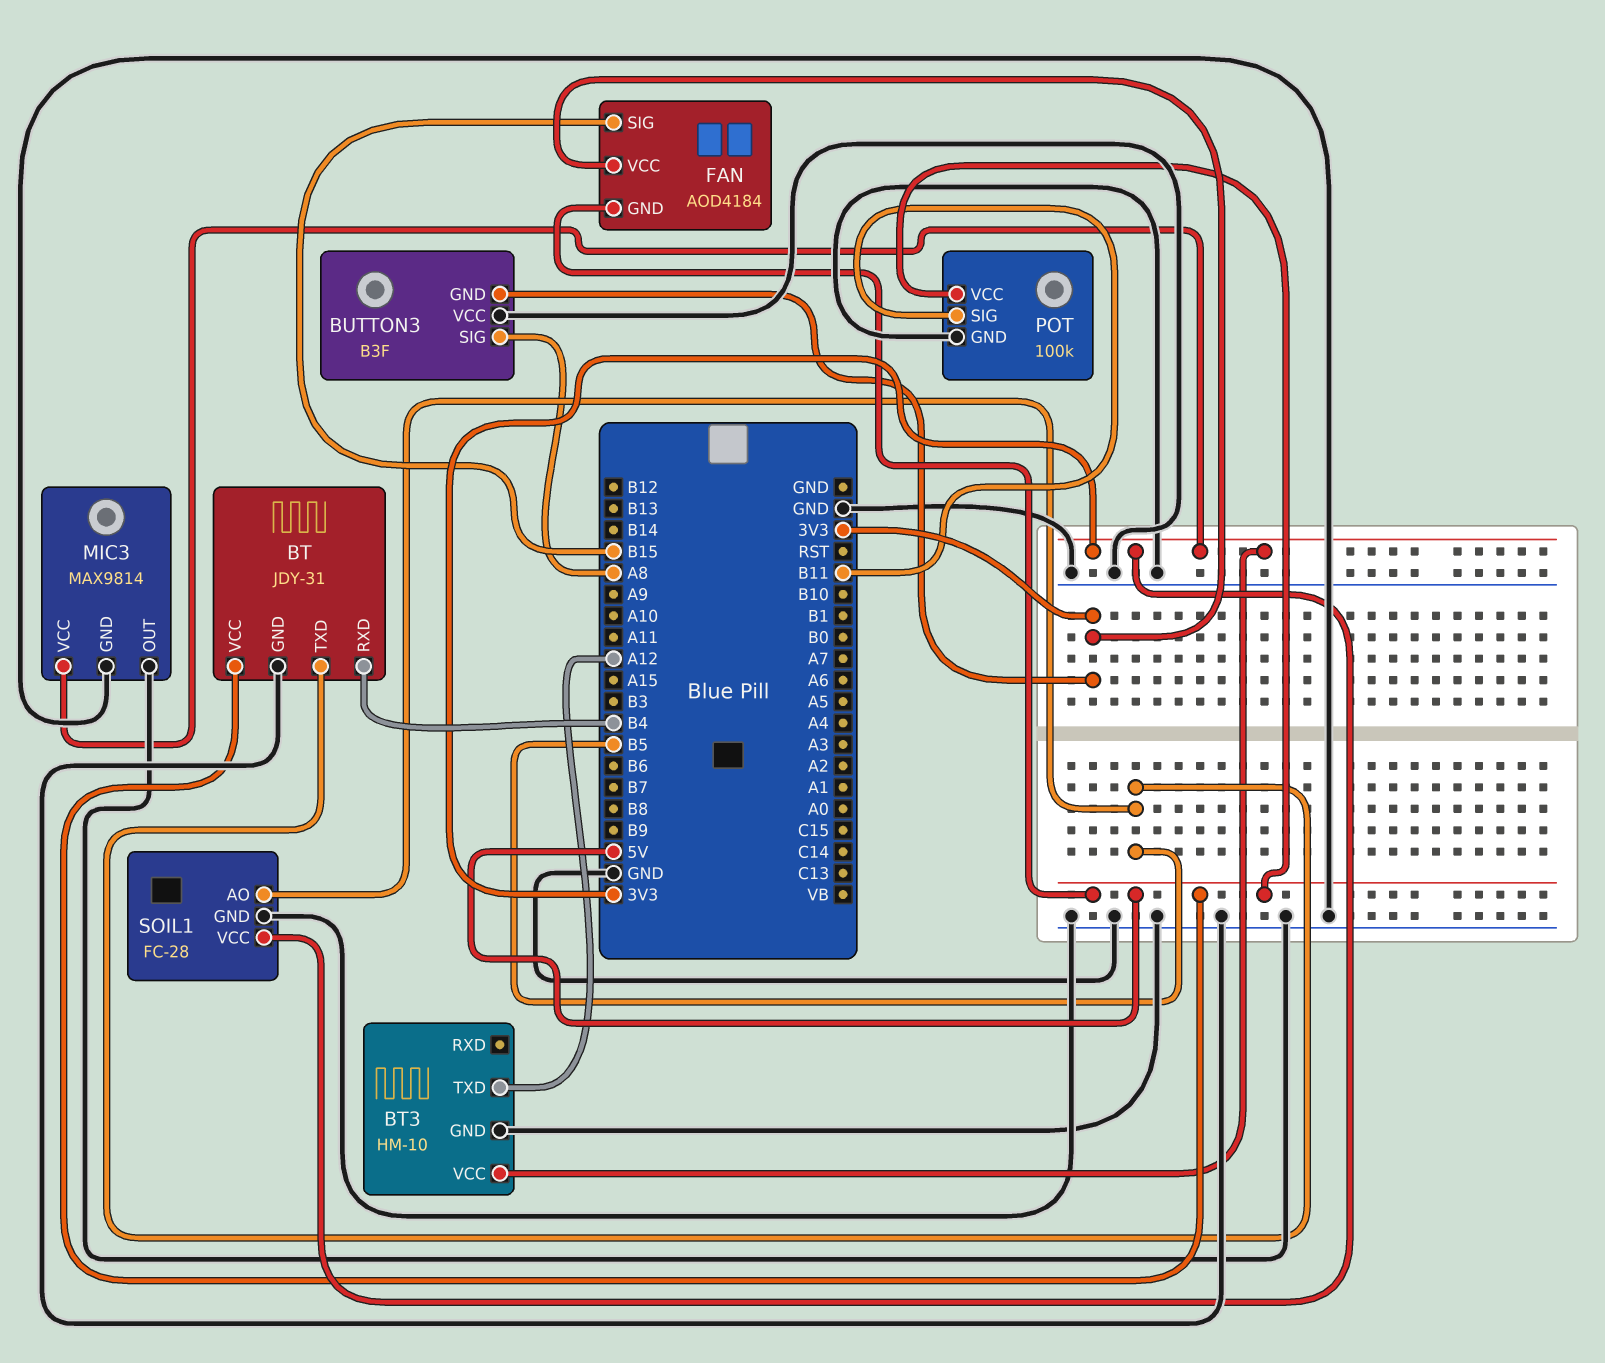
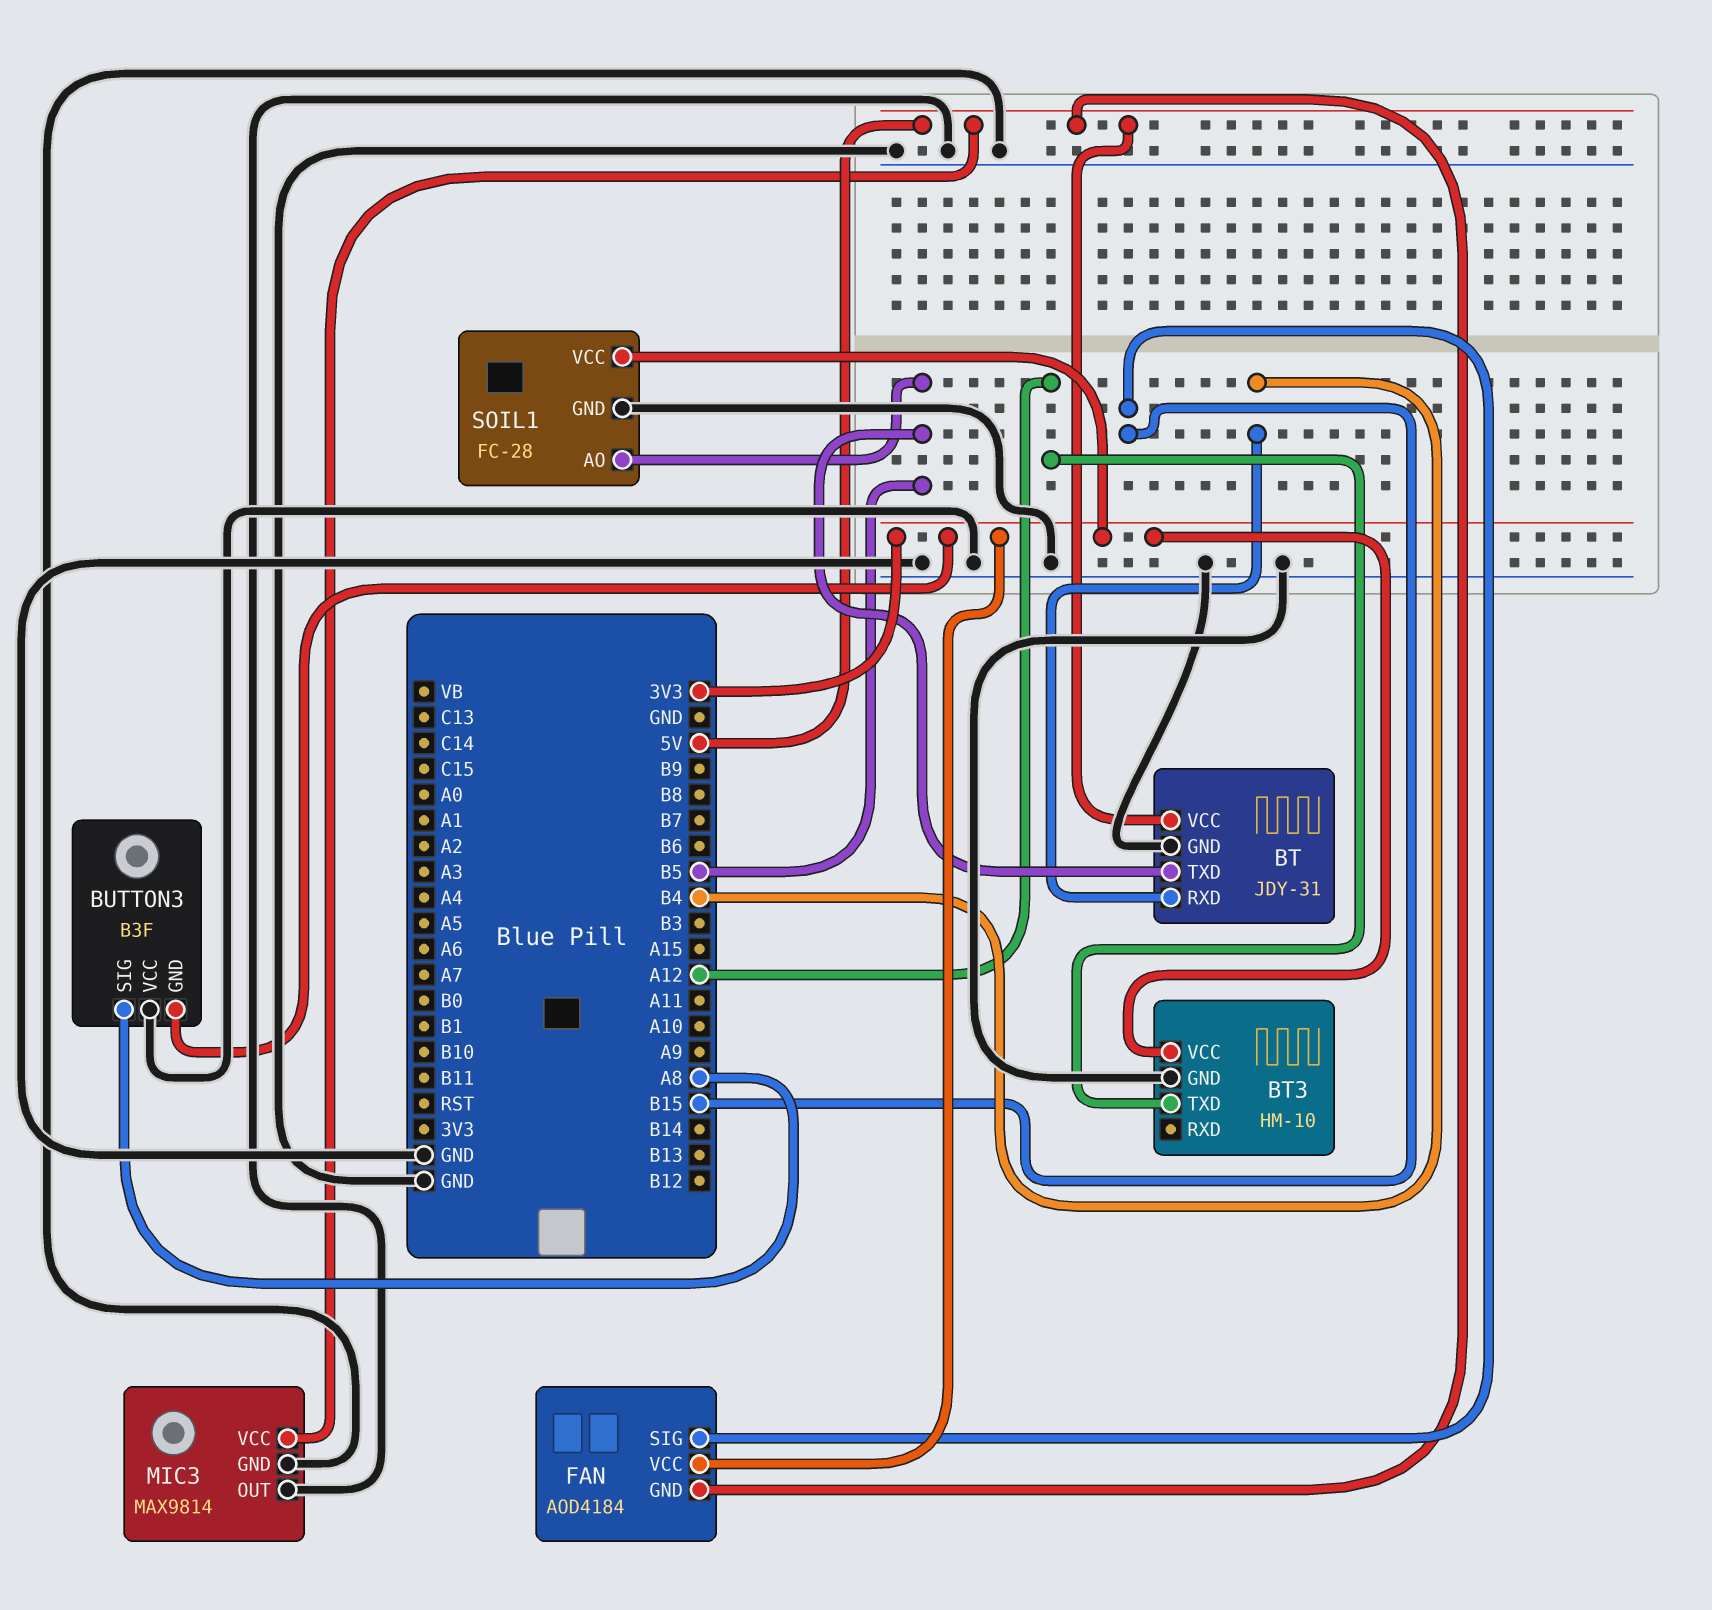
MIC3 pin VCC: 3V3 -> 5V
POT: 100k -> none
POT pin GND: GND -> none
POT pin SIG: B11 -> none
POT pin VCC: 5V -> none

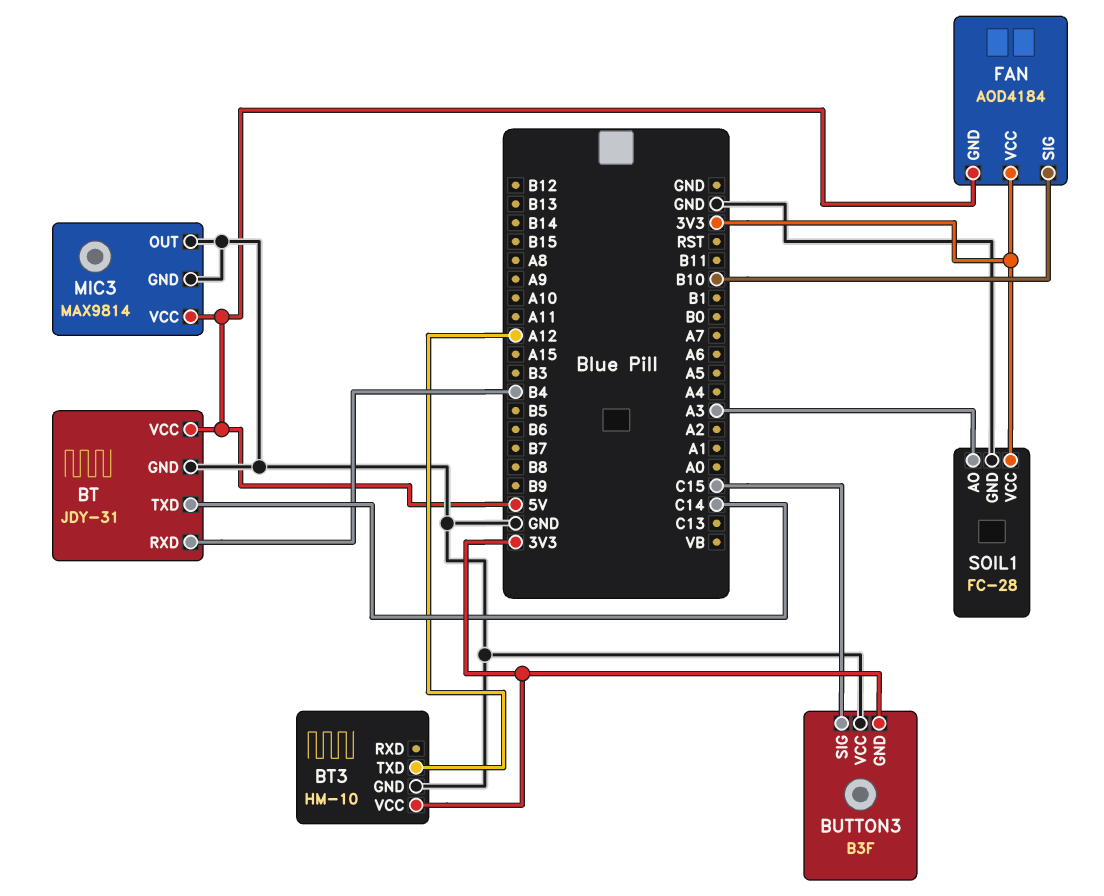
BT pin TXD: B5 -> C14
BUTTON3 pin SIG: A8 -> C15
FAN pin SIG: B15 -> B10
SOIL1 pin AO: B5 -> A3

